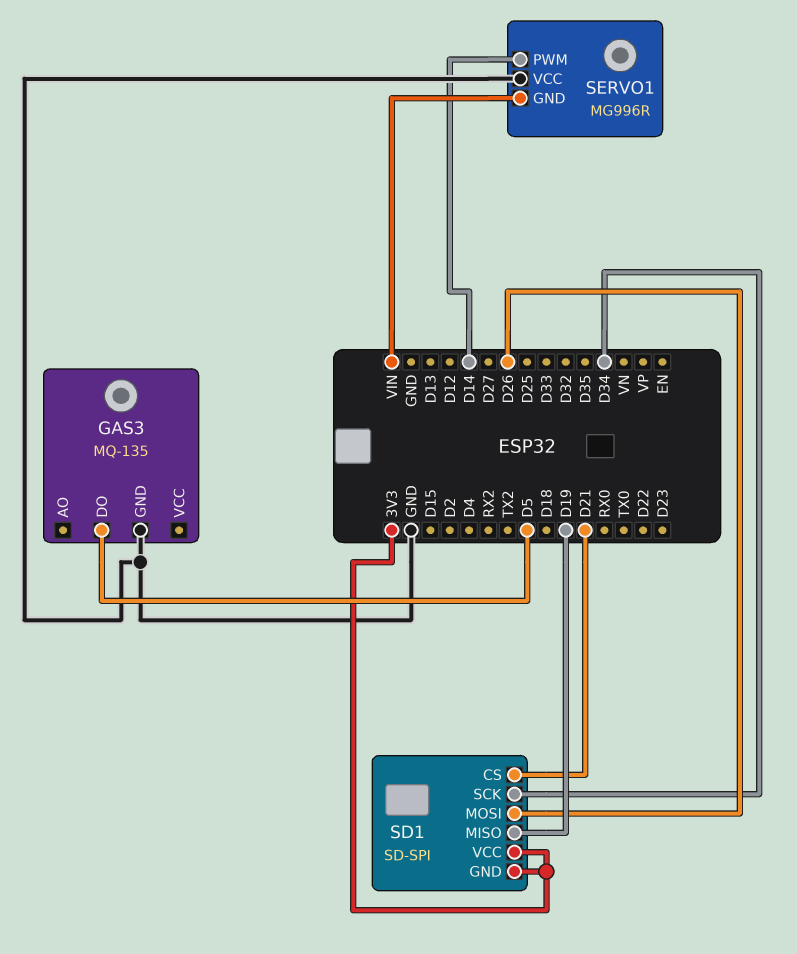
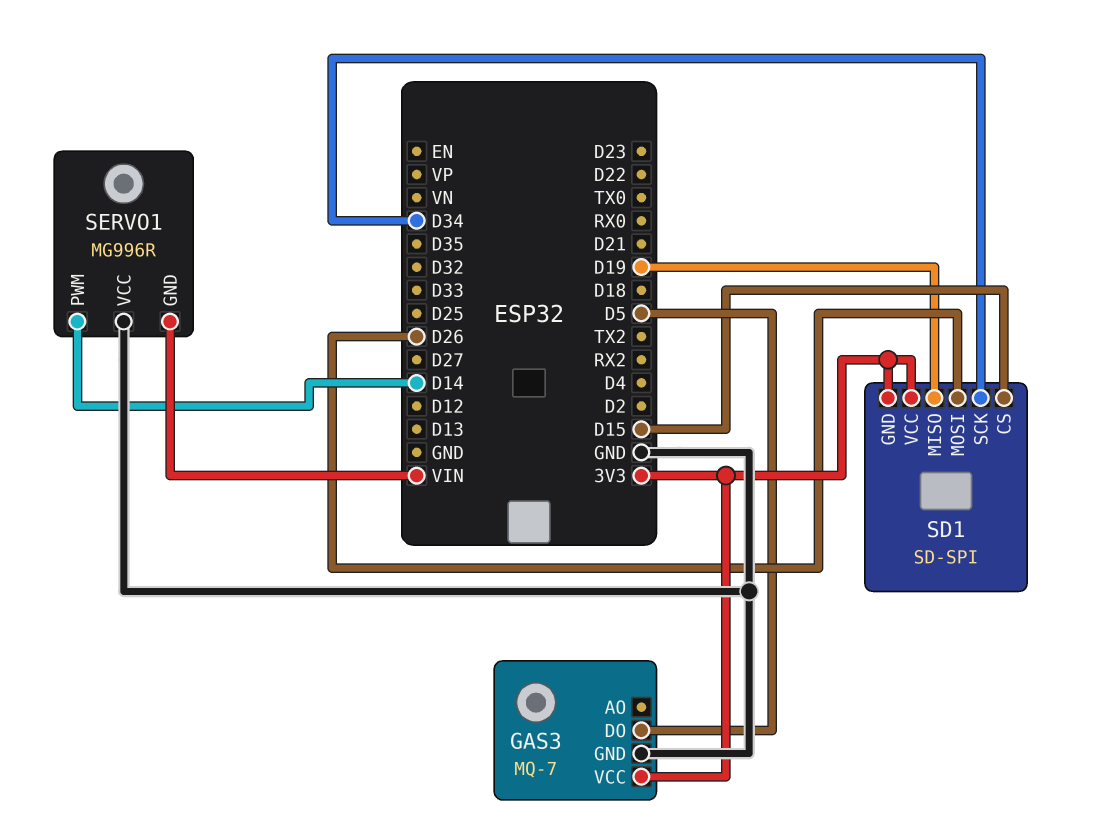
GAS3: MQ-135 -> MQ-7
GAS3 pin VCC: none -> 3V3
SD1 pin CS: D21 -> D15

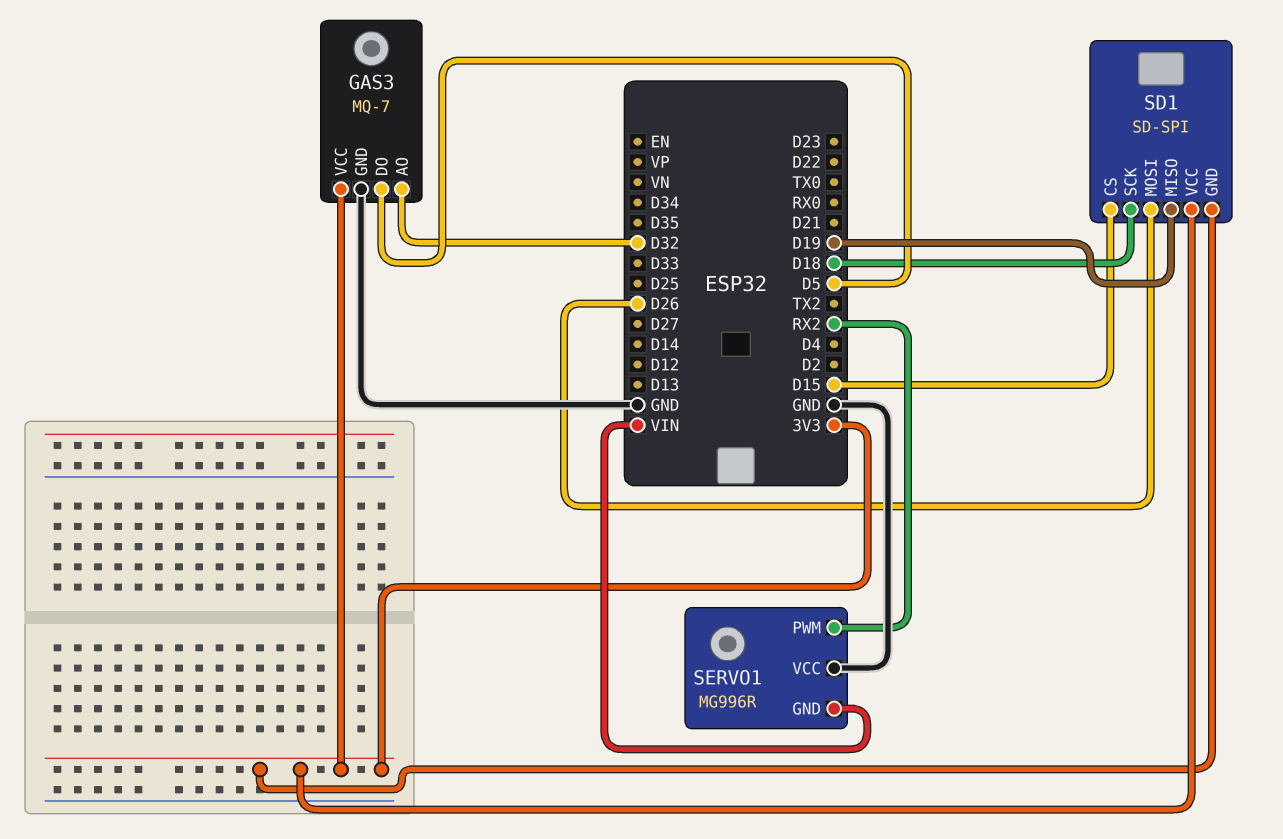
GAS3 pin AO: none -> D32
SD1 pin SCK: D34 -> D18
SERVO1 pin PWM: D14 -> RX2

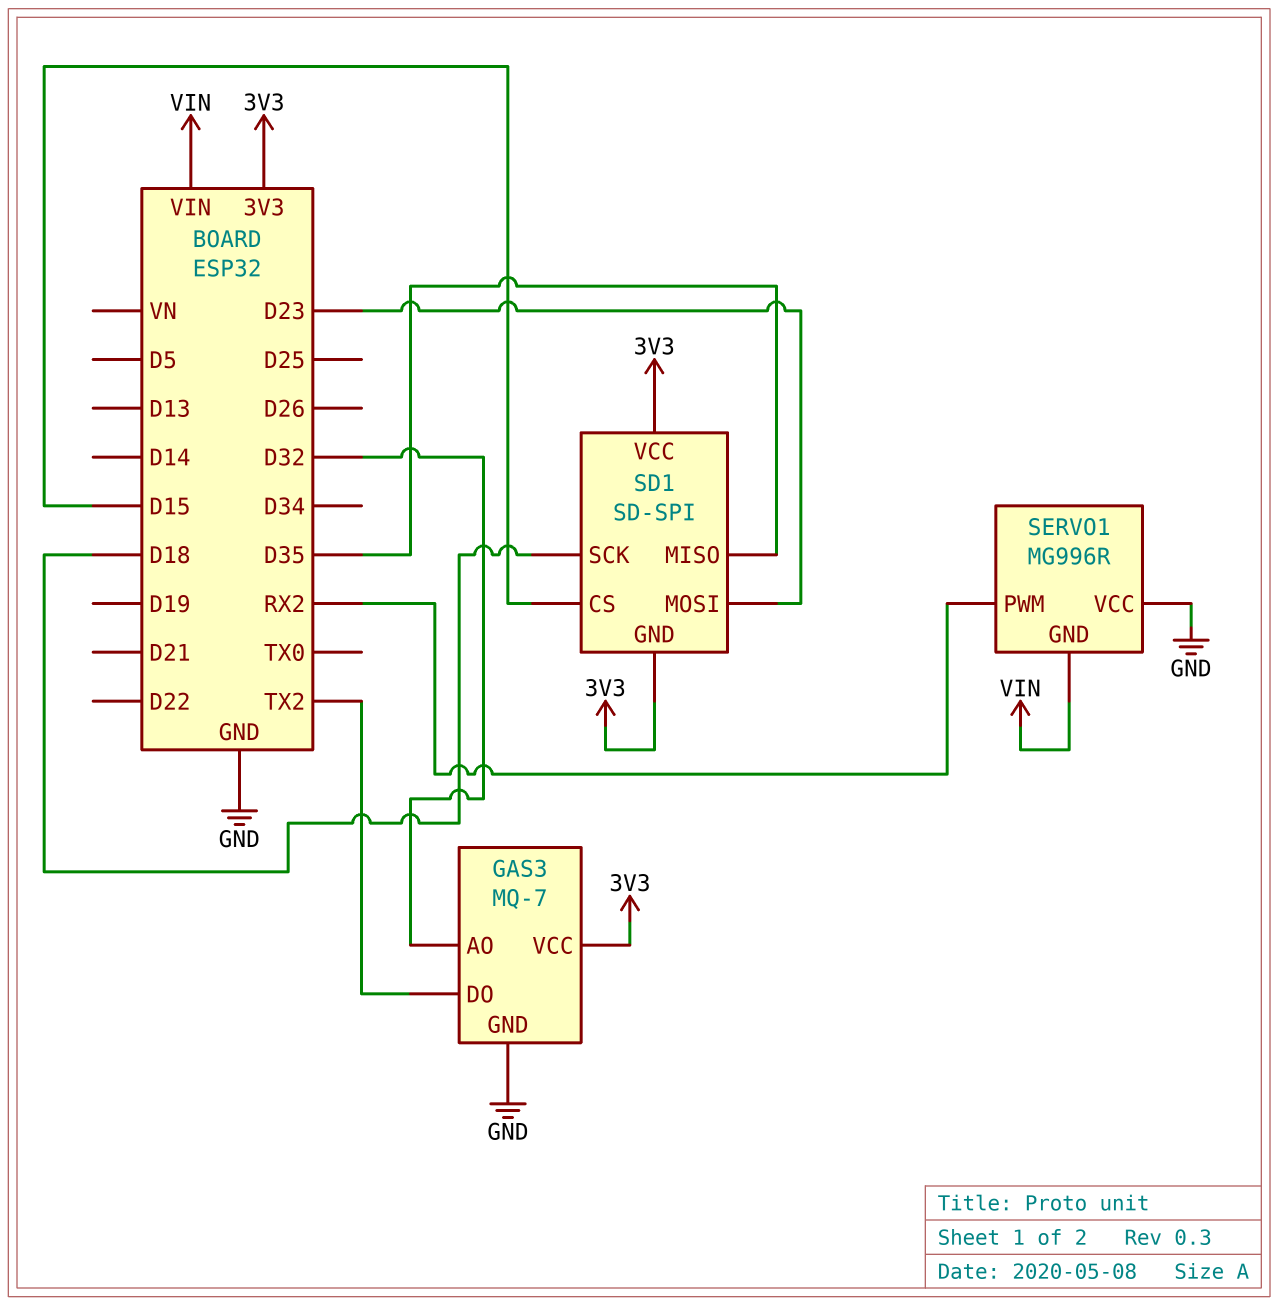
GAS3 pin DO: D5 -> TX2
SD1 pin MISO: D19 -> D35
SD1 pin MOSI: D26 -> D23

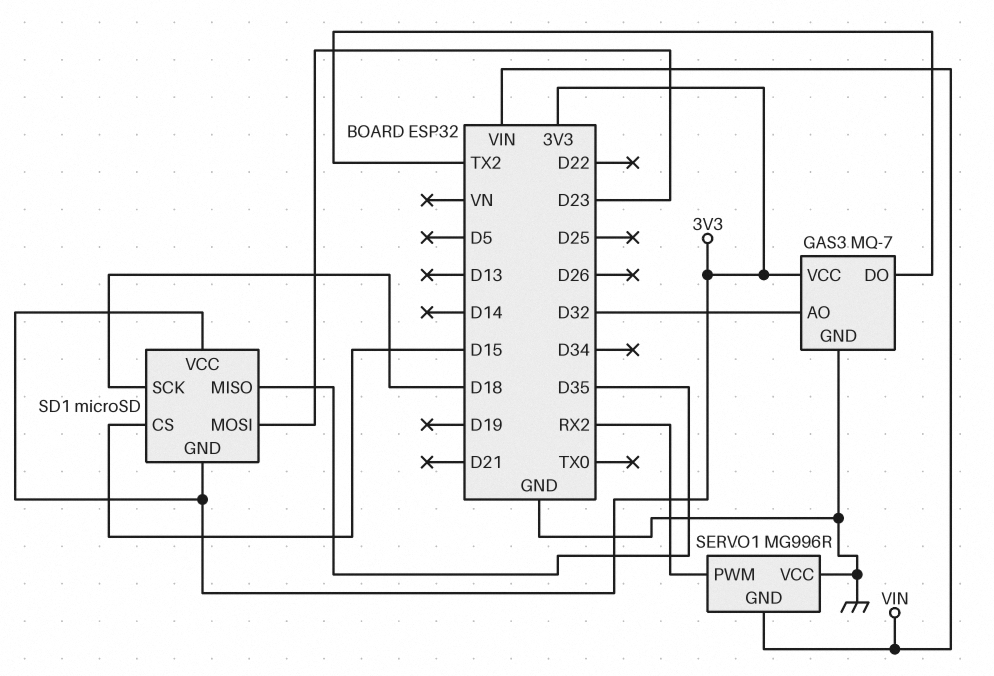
SD1: SD-SPI -> microSD

